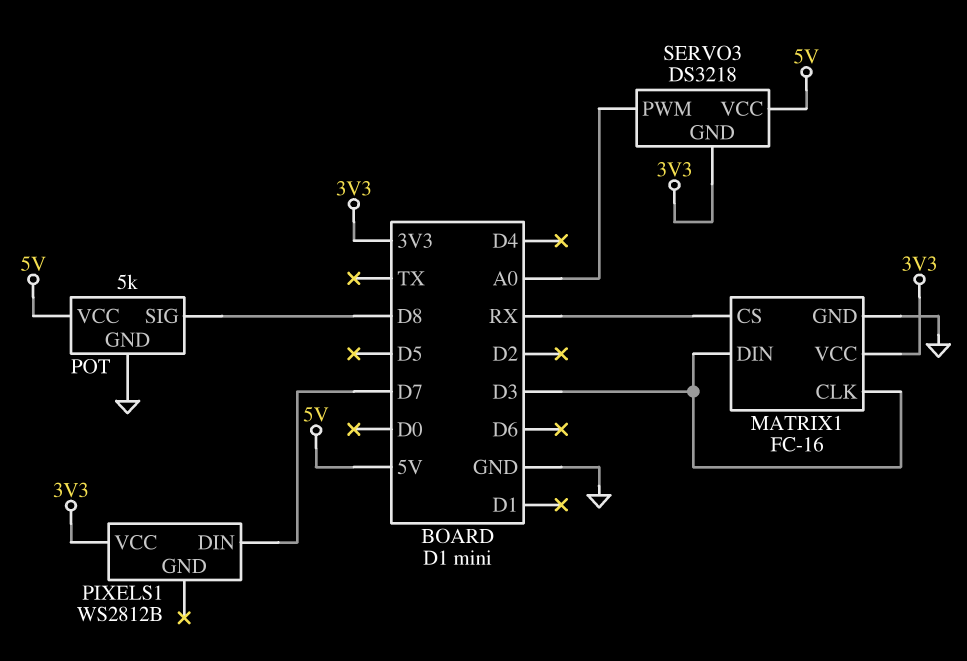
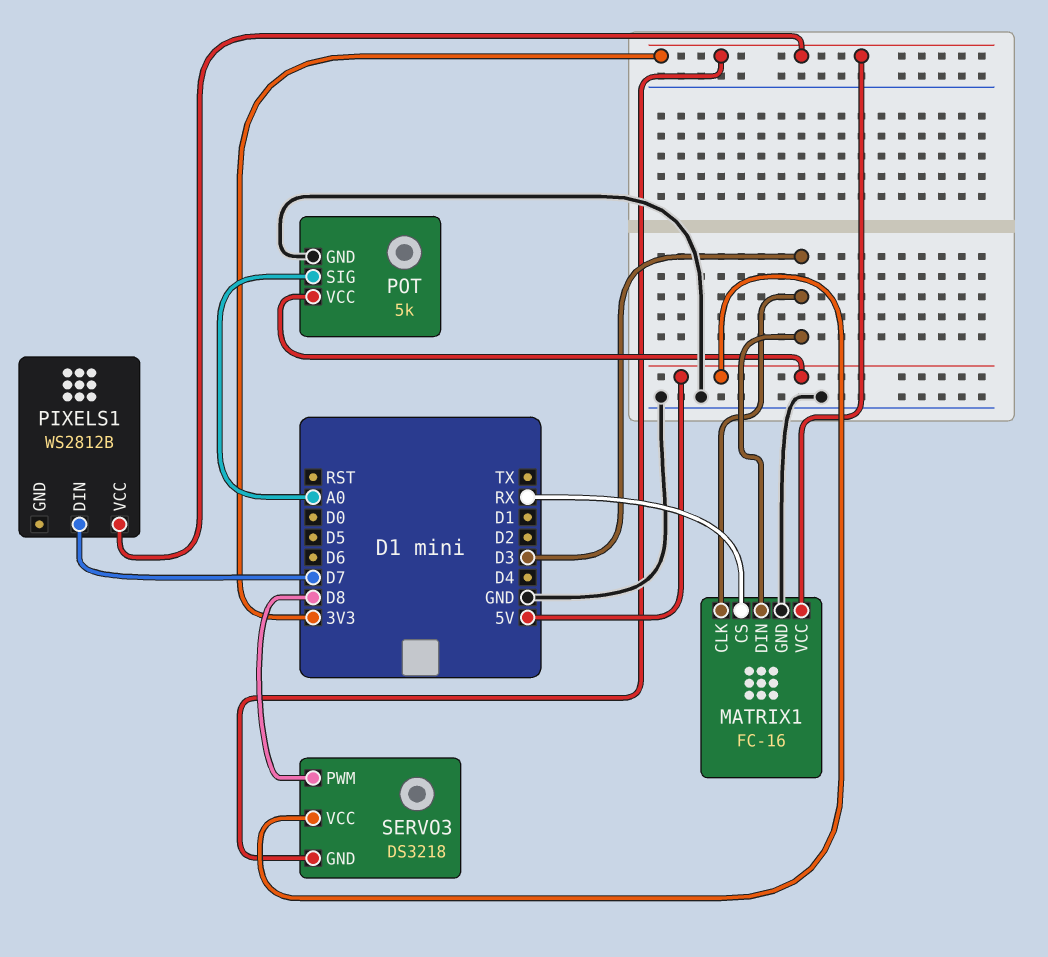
POT pin SIG: D8 -> A0
SERVO3 pin PWM: A0 -> D8

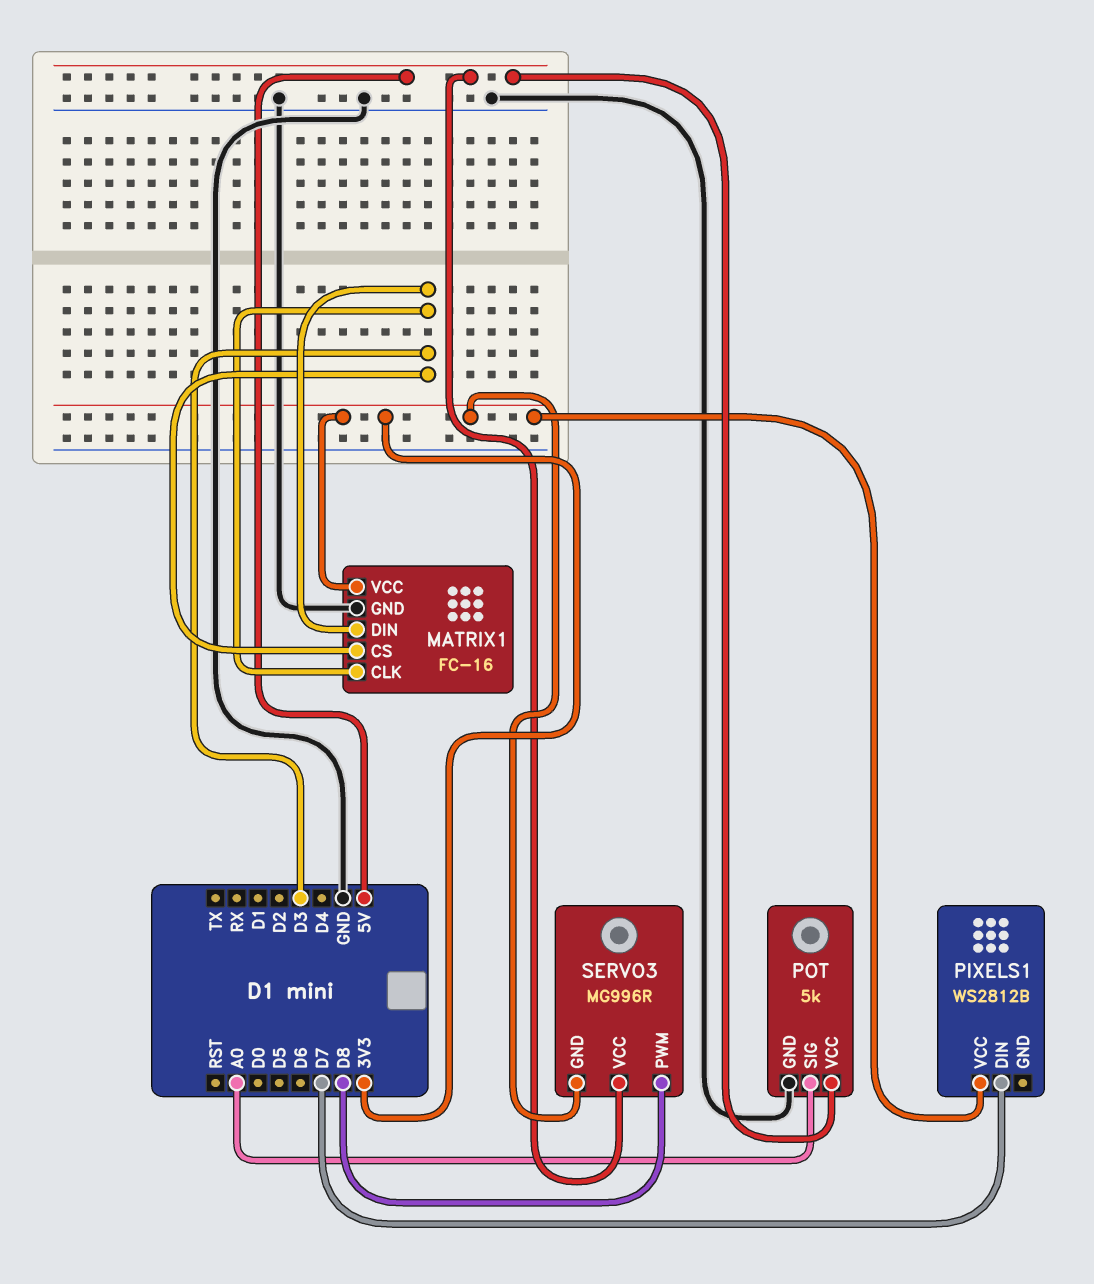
MATRIX1 pin CS: RX -> D3
SERVO3: DS3218 -> MG996R

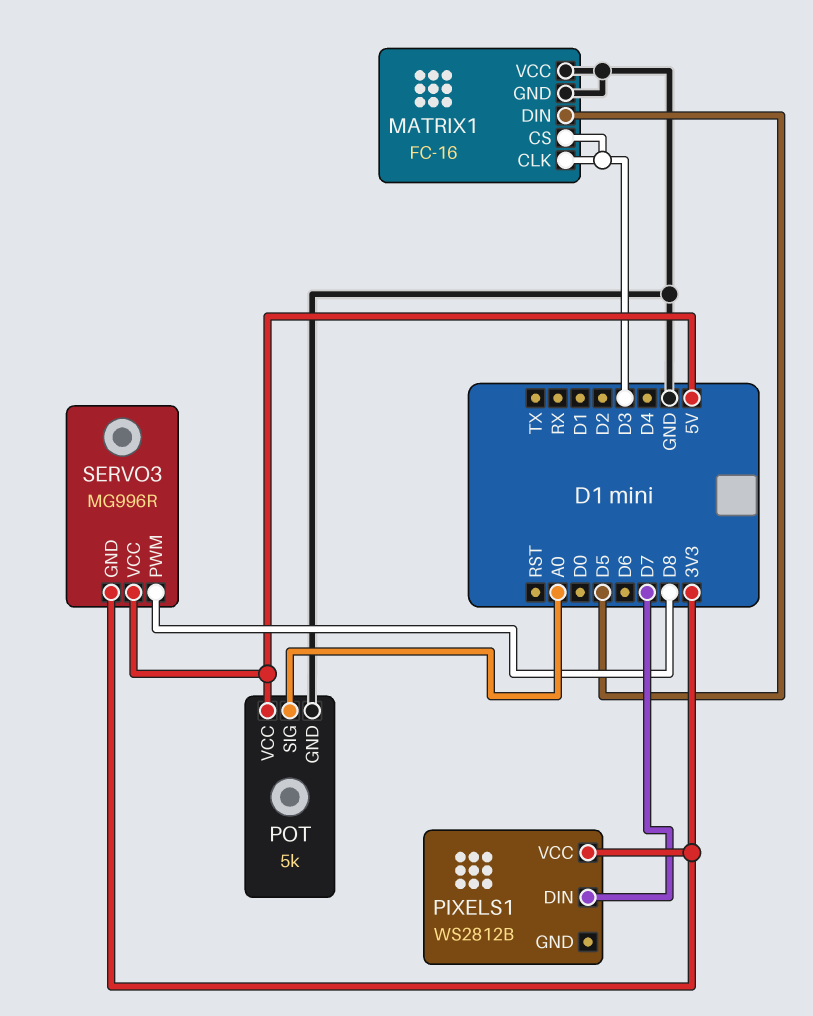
MATRIX1 pin DIN: D3 -> D5
MATRIX1 pin VCC: 3V3 -> GND

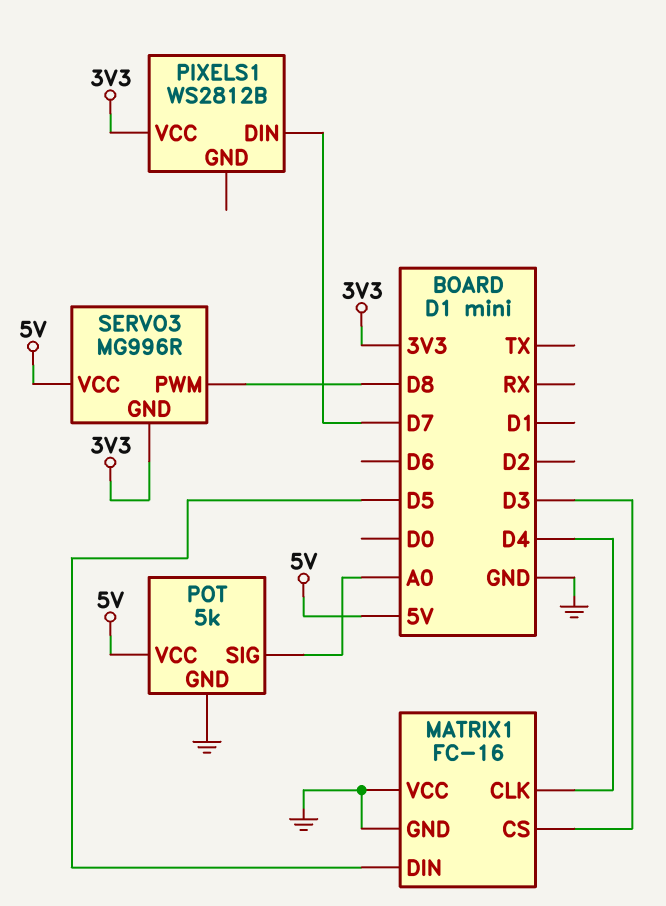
MATRIX1 pin CLK: D3 -> D4

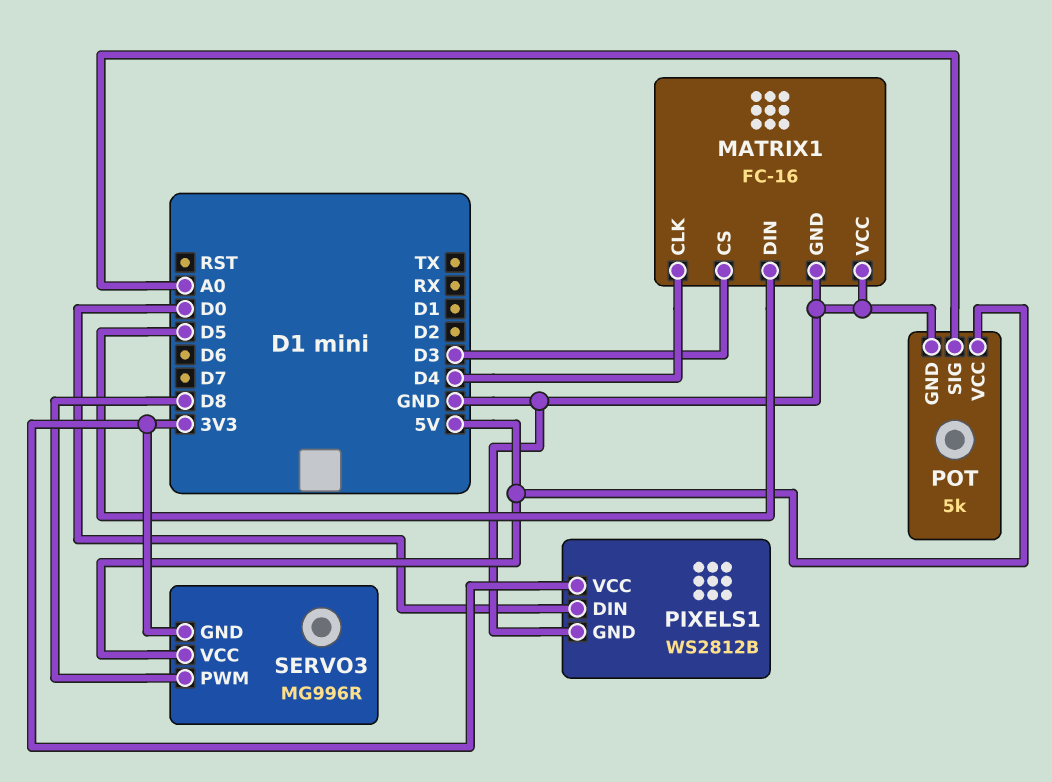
PIXELS1 pin DIN: D7 -> D0
PIXELS1 pin GND: none -> GND

